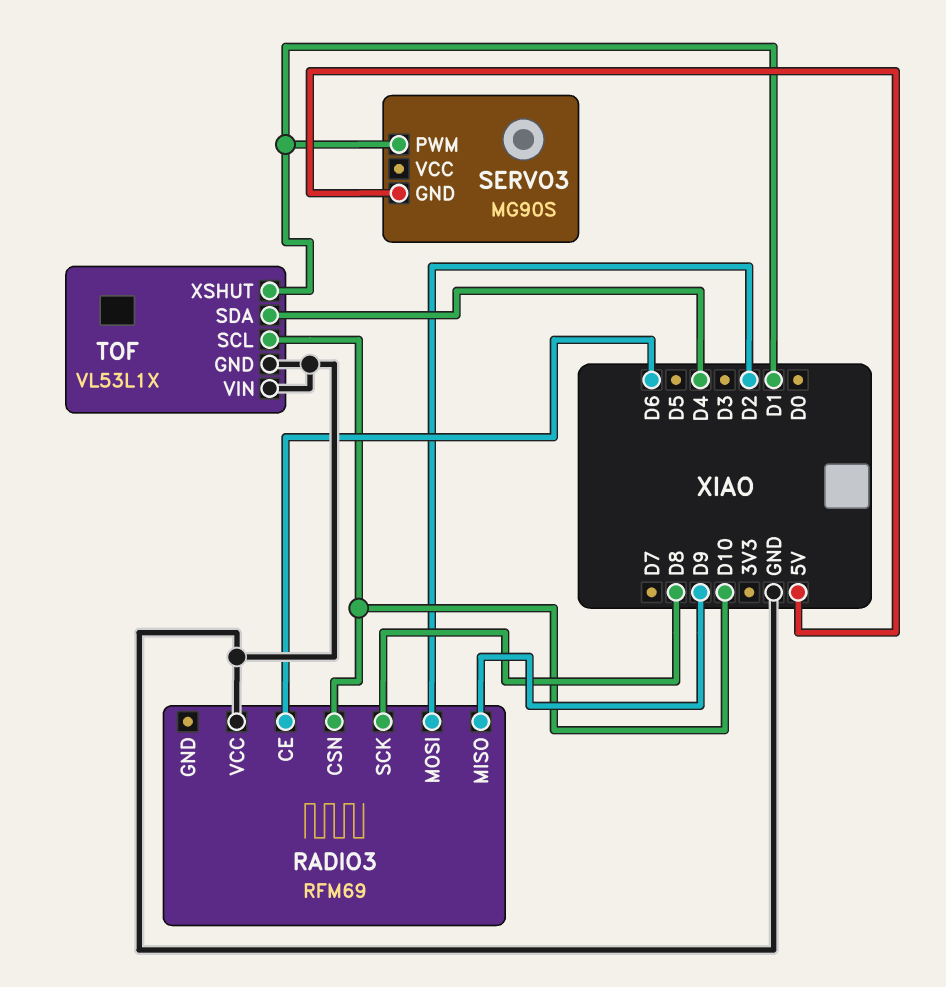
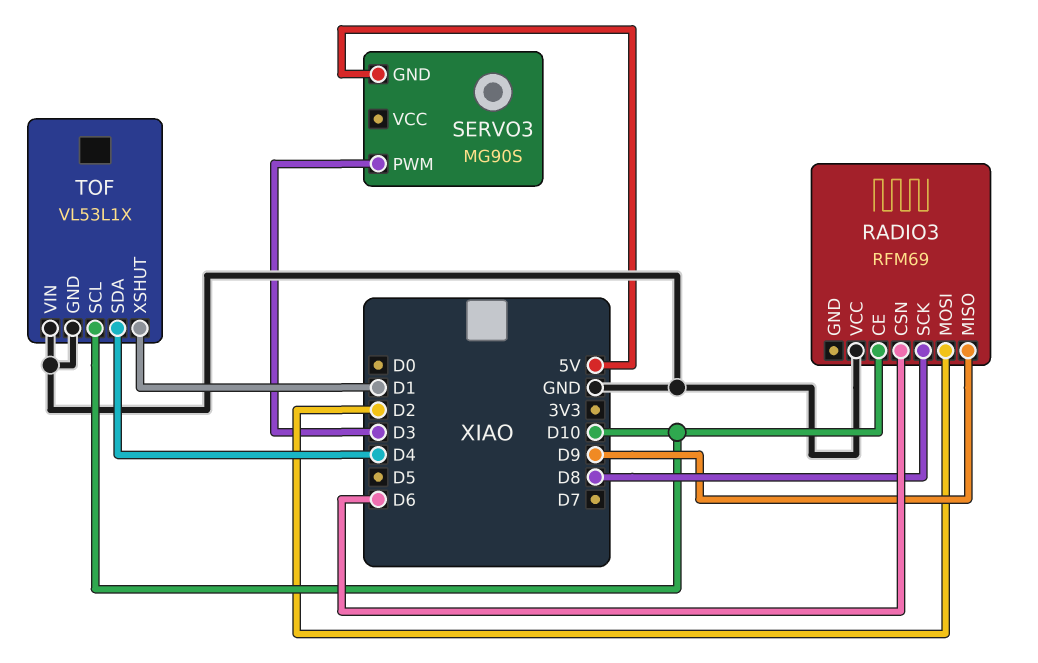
RADIO3 pin CE: D6 -> D10
RADIO3 pin CSN: D10 -> D6
SERVO3 pin PWM: D1 -> D3

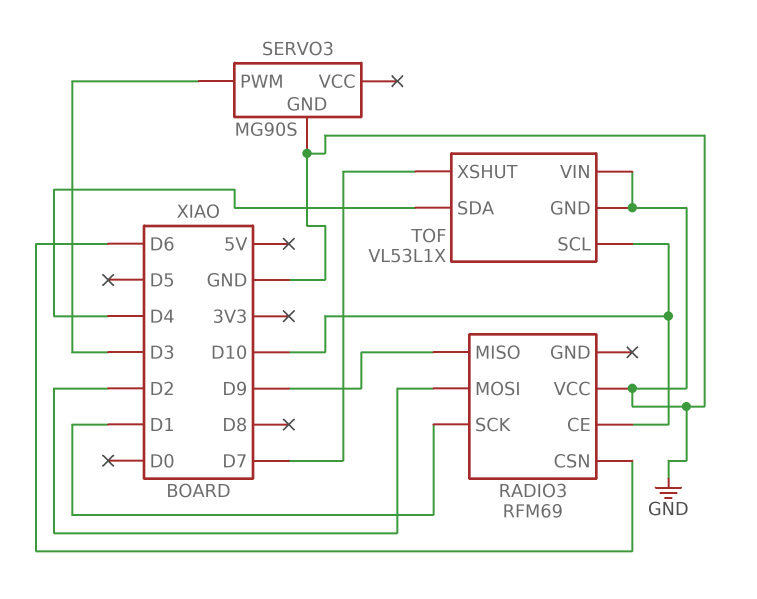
RADIO3 pin SCK: D8 -> D1
SERVO3 pin GND: 5V -> GND
TOF pin XSHUT: D1 -> D7

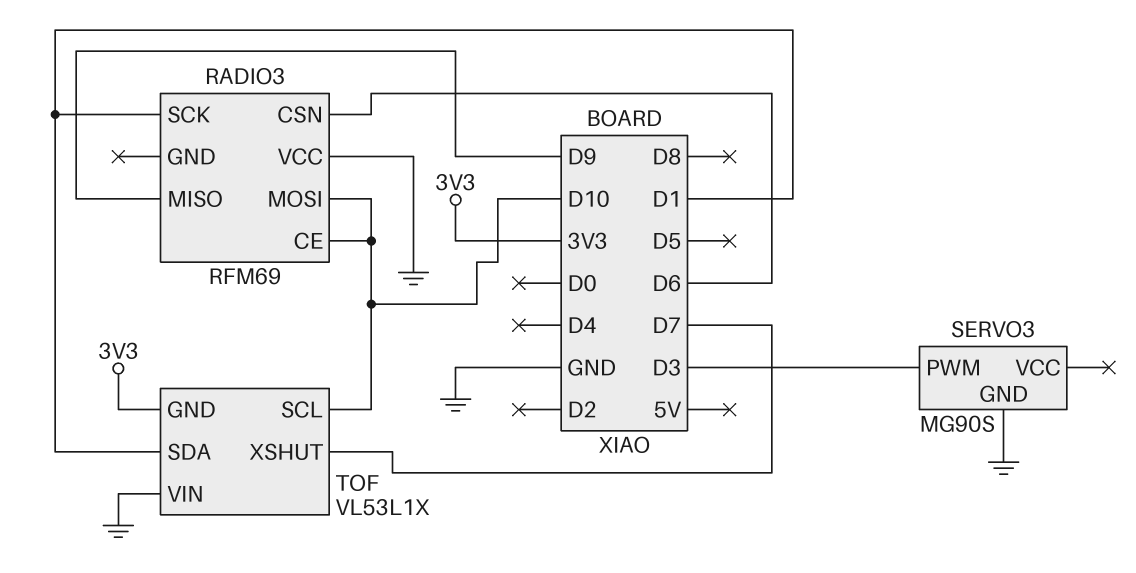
RADIO3 pin MOSI: D2 -> D10
TOF pin GND: GND -> 3V3
TOF pin SDA: D4 -> D1

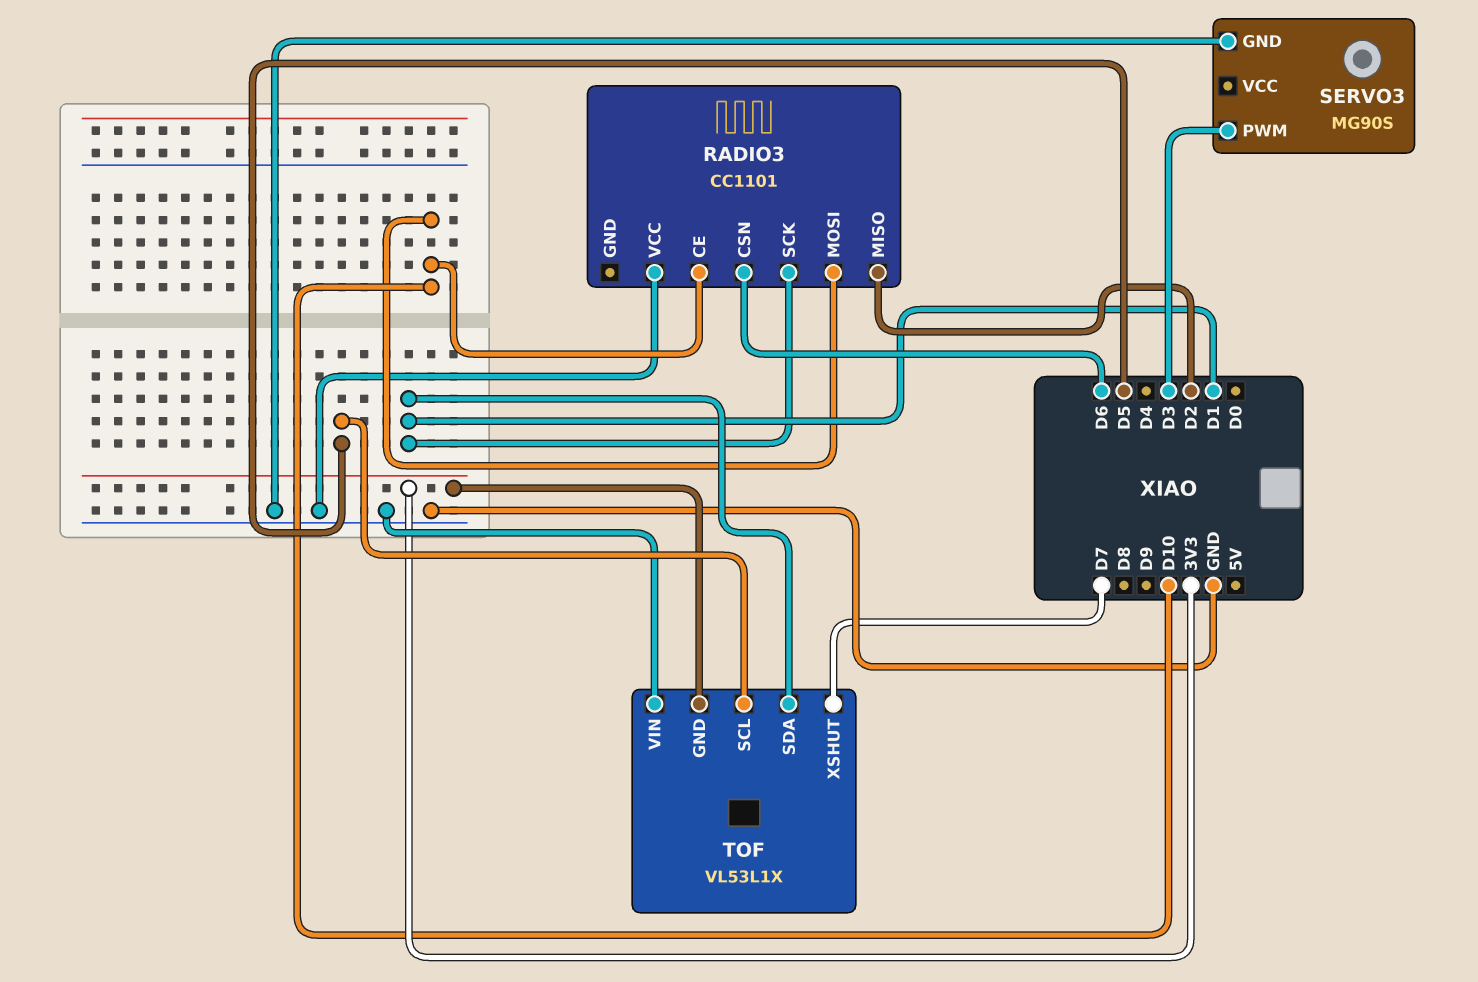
RADIO3: RFM69 -> CC1101
RADIO3 pin MISO: D9 -> D2
TOF pin SCL: D10 -> D5

